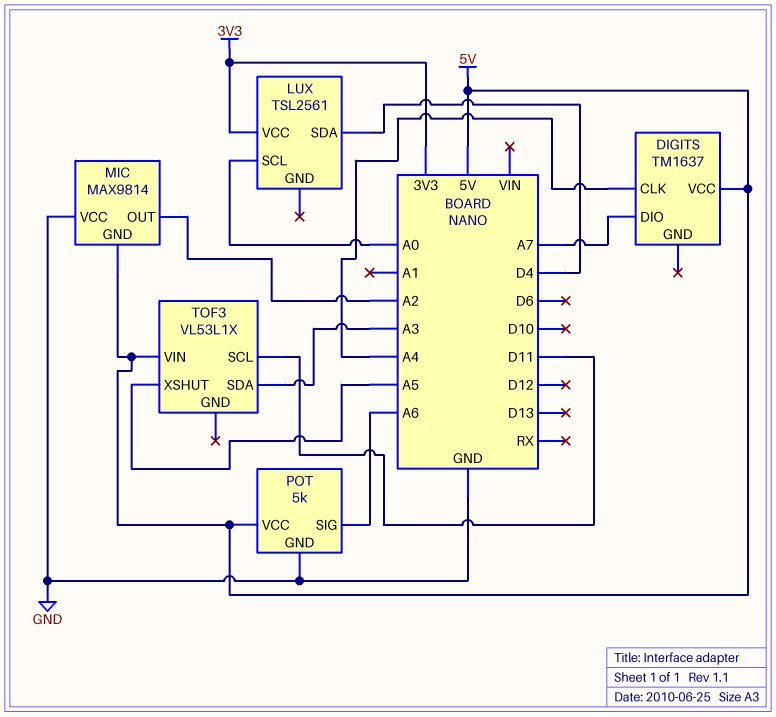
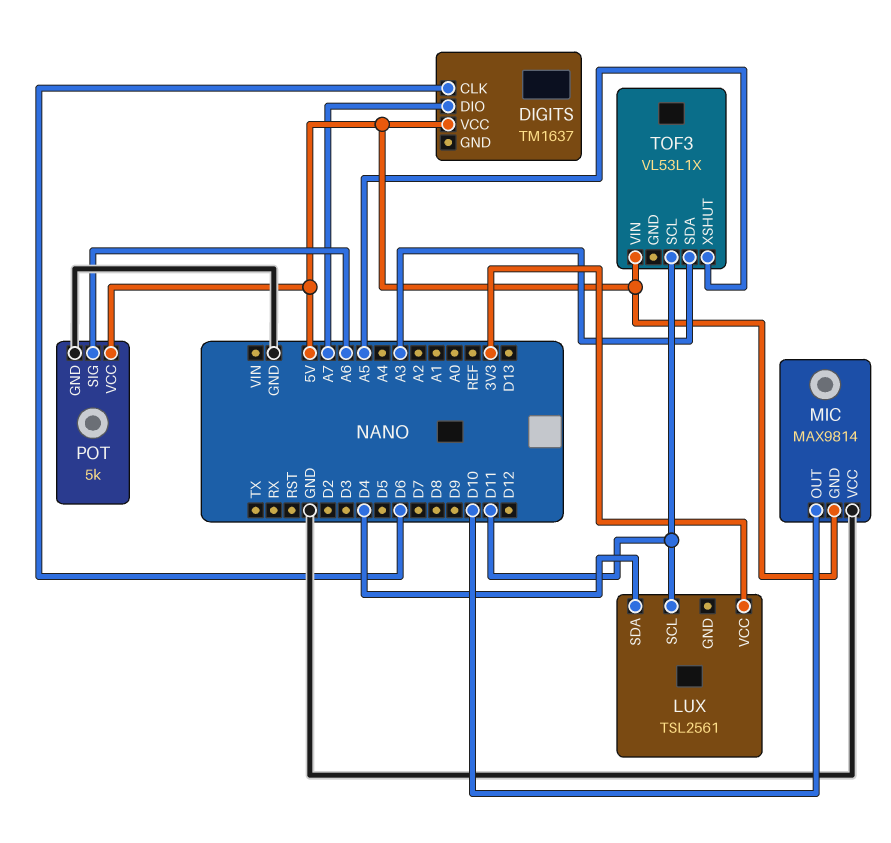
DIGITS pin CLK: A4 -> D6
LUX pin SCL: A0 -> D11
MIC pin OUT: A2 -> D10

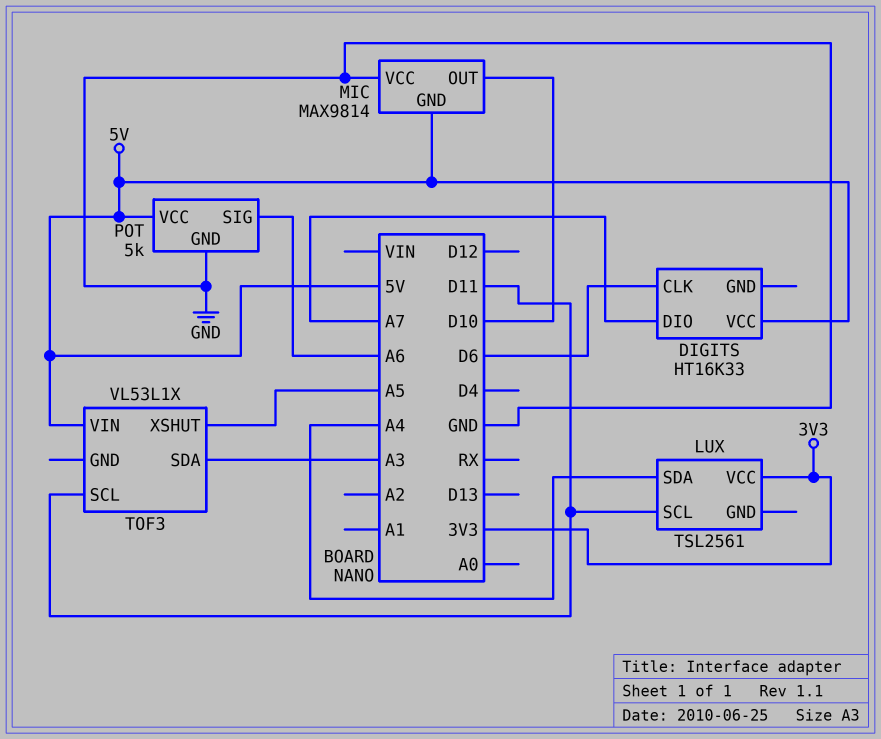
DIGITS: TM1637 -> HT16K33
LUX pin SDA: D4 -> A4

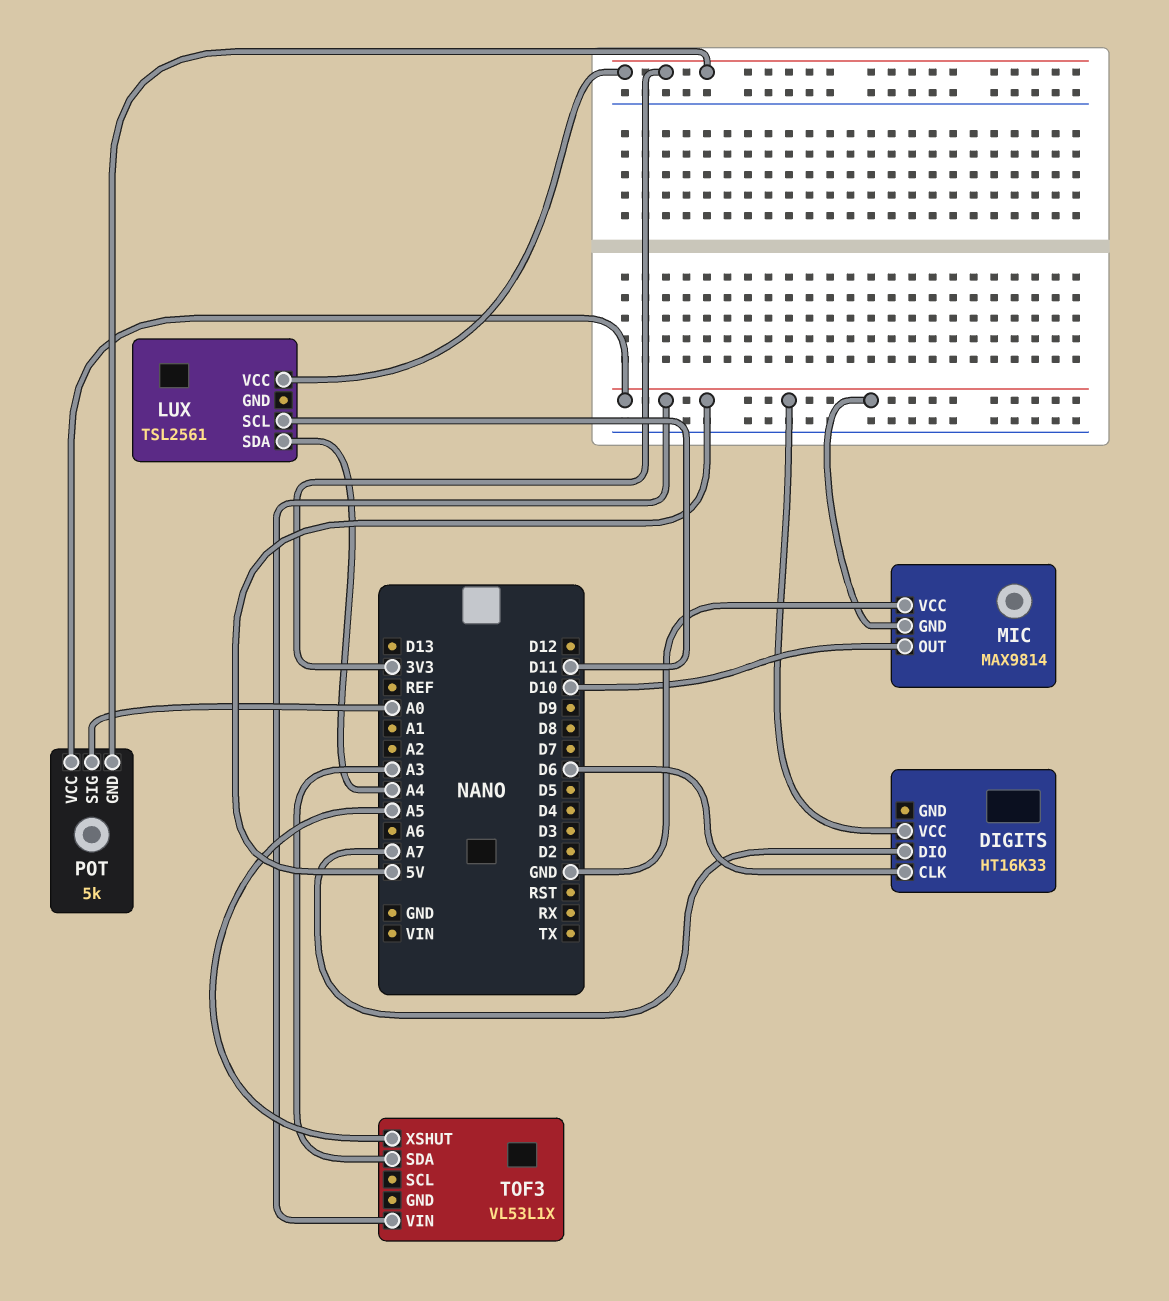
POT pin GND: GND -> 3V3
POT pin SIG: A6 -> A0
TOF3 pin SCL: D11 -> none

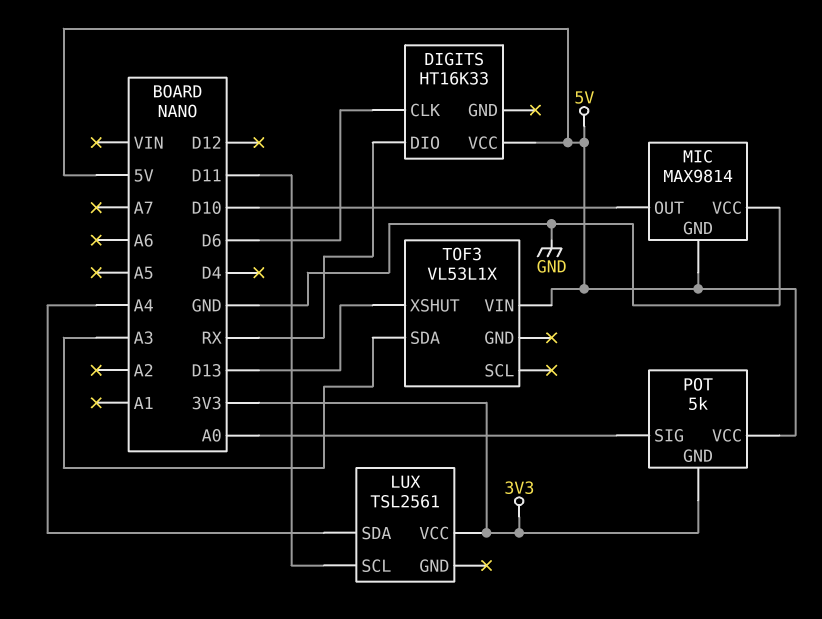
DIGITS pin DIO: A7 -> RX
TOF3 pin XSHUT: A5 -> D13

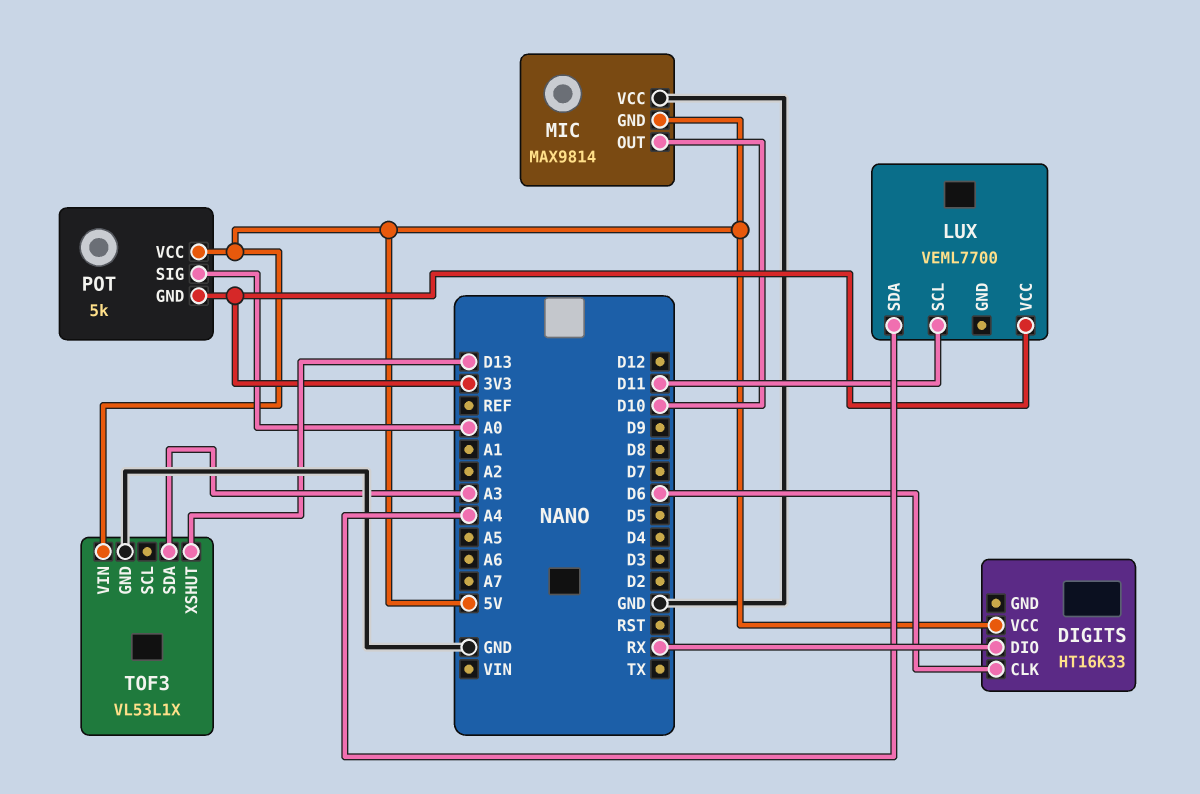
LUX: TSL2561 -> VEML7700
TOF3 pin GND: none -> GND

